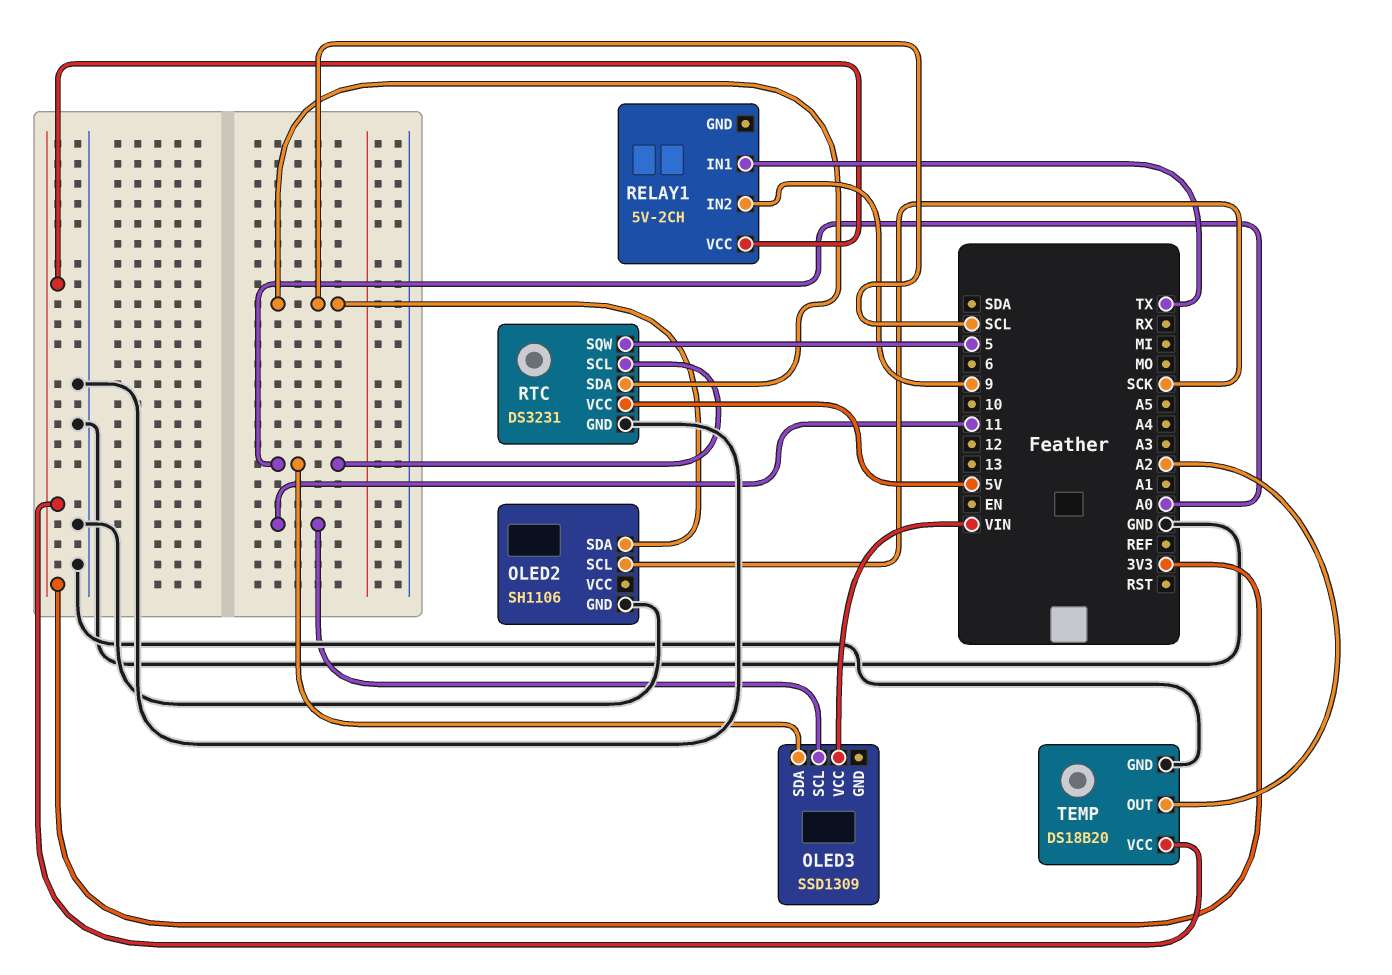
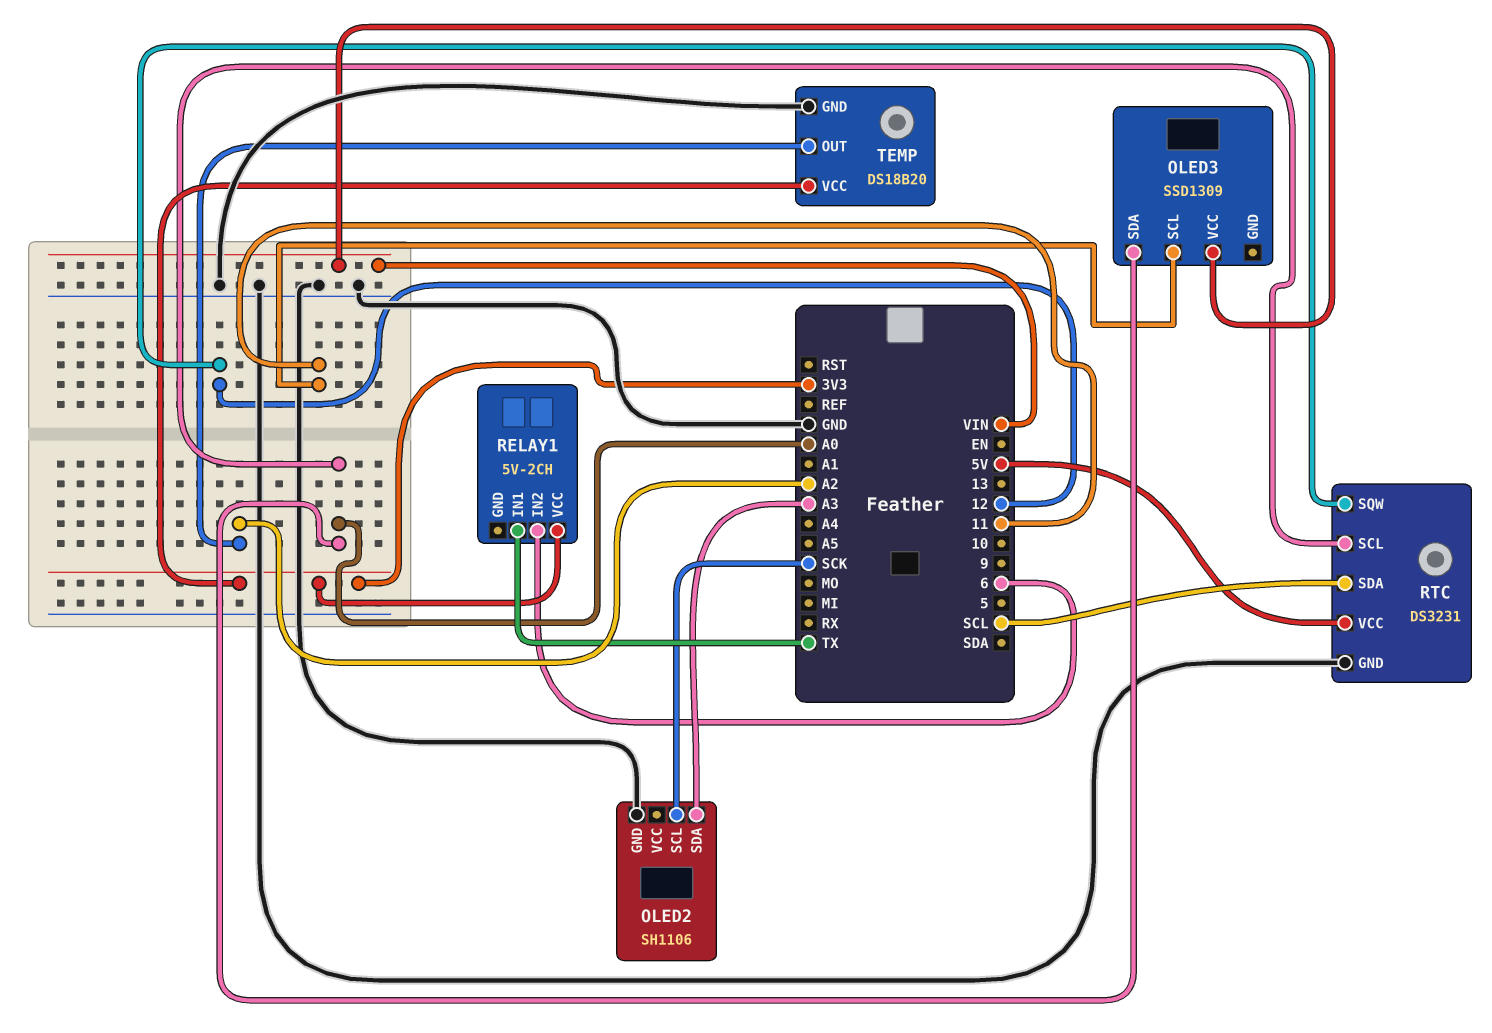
OLED2 pin SDA: SCL -> A3
RELAY1 pin IN2: 9 -> 6
RTC pin SQW: 5 -> 12

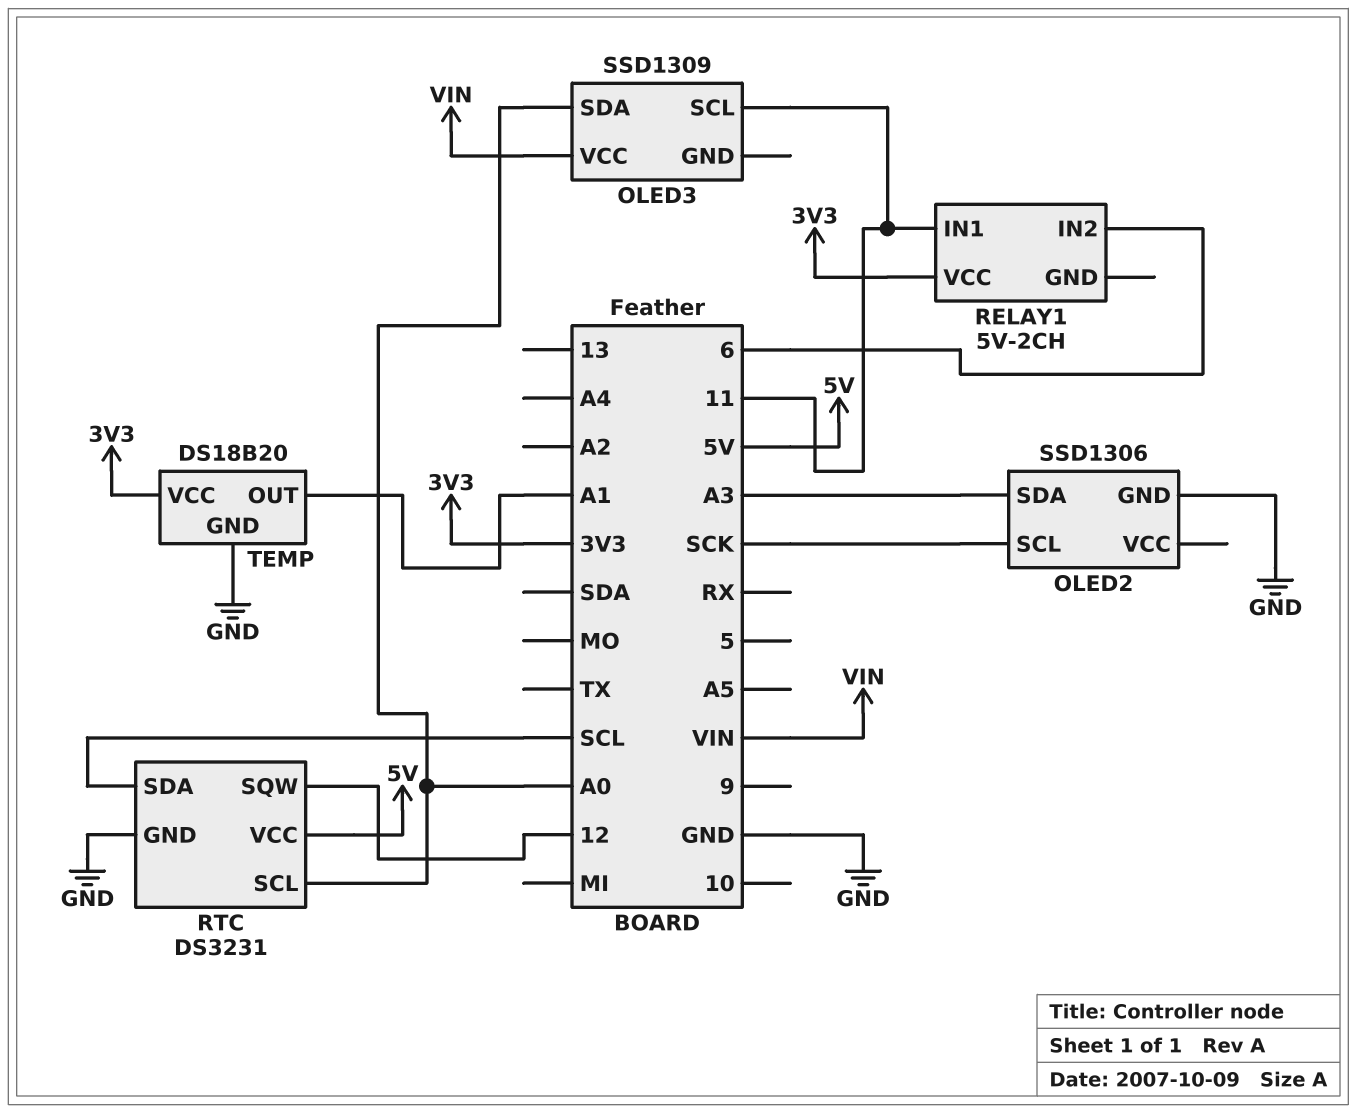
OLED2: SH1106 -> SSD1306
RELAY1 pin IN1: TX -> 11
TEMP pin OUT: A2 -> A1

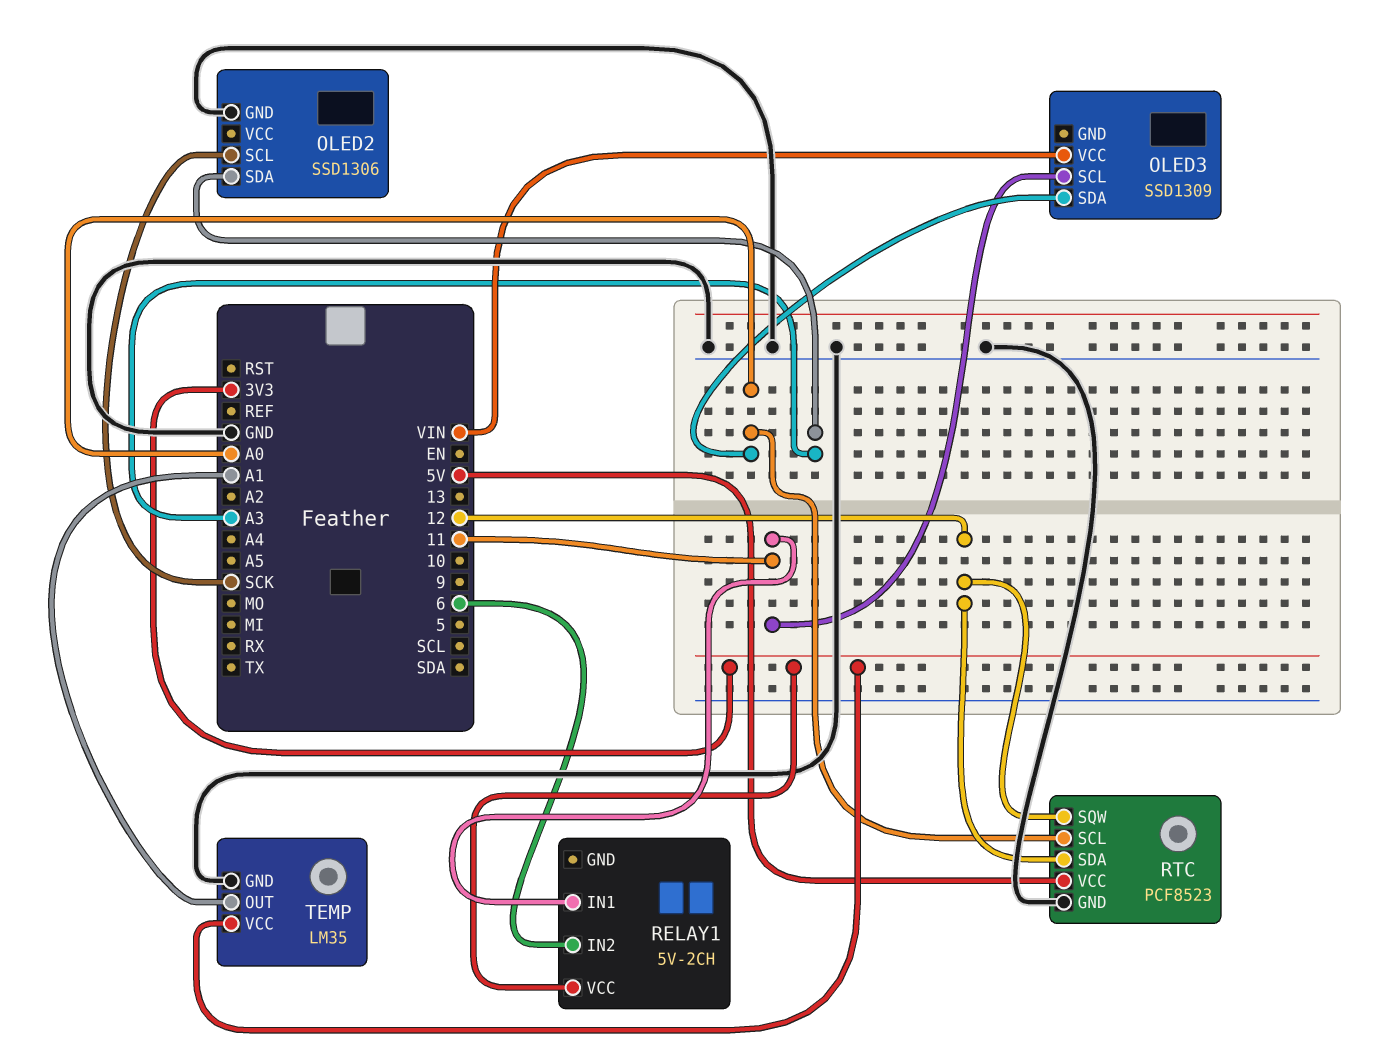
RTC: DS3231 -> PCF8523
RTC pin SDA: SCL -> 12
TEMP: DS18B20 -> LM35

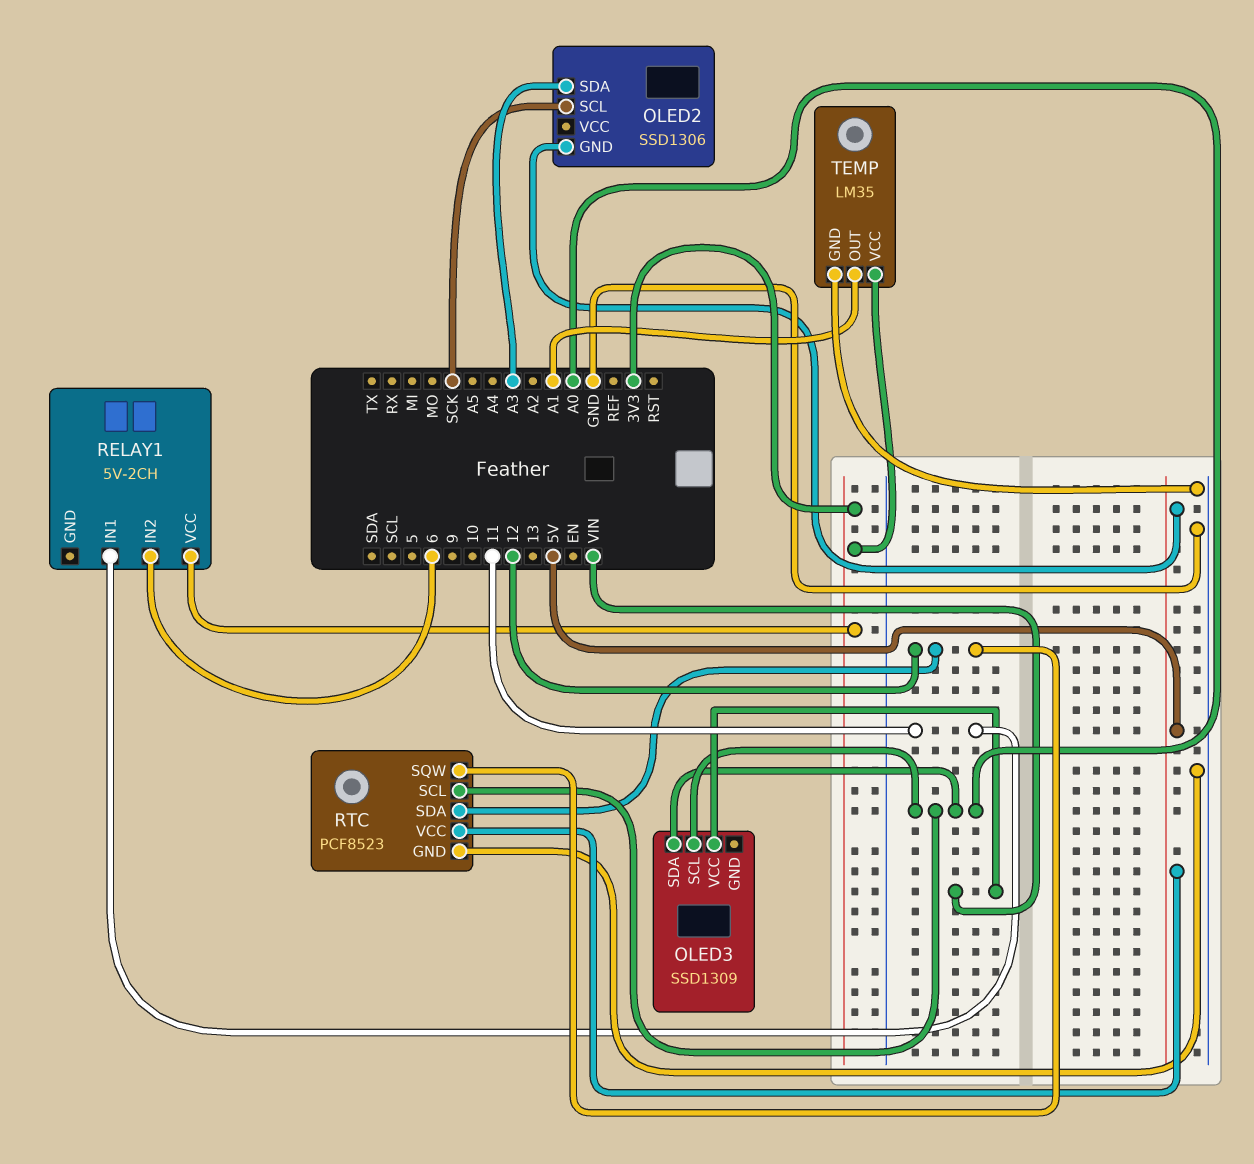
OLED2 pin GND: GND -> 5V
OLED3 pin SCL: 11 -> A0

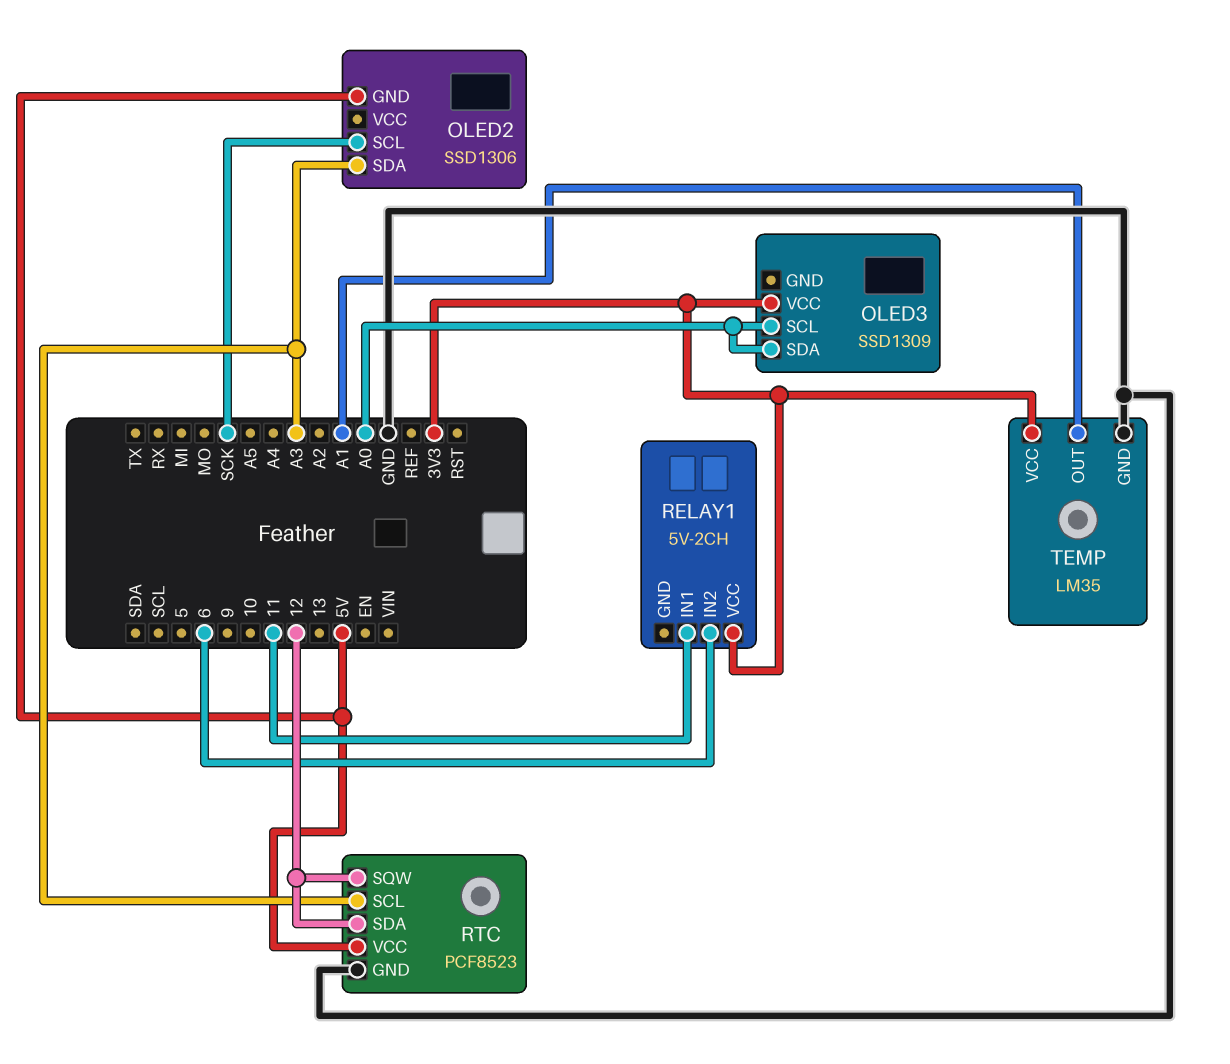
OLED3 pin VCC: VIN -> 3V3
RTC pin SCL: A0 -> A3

